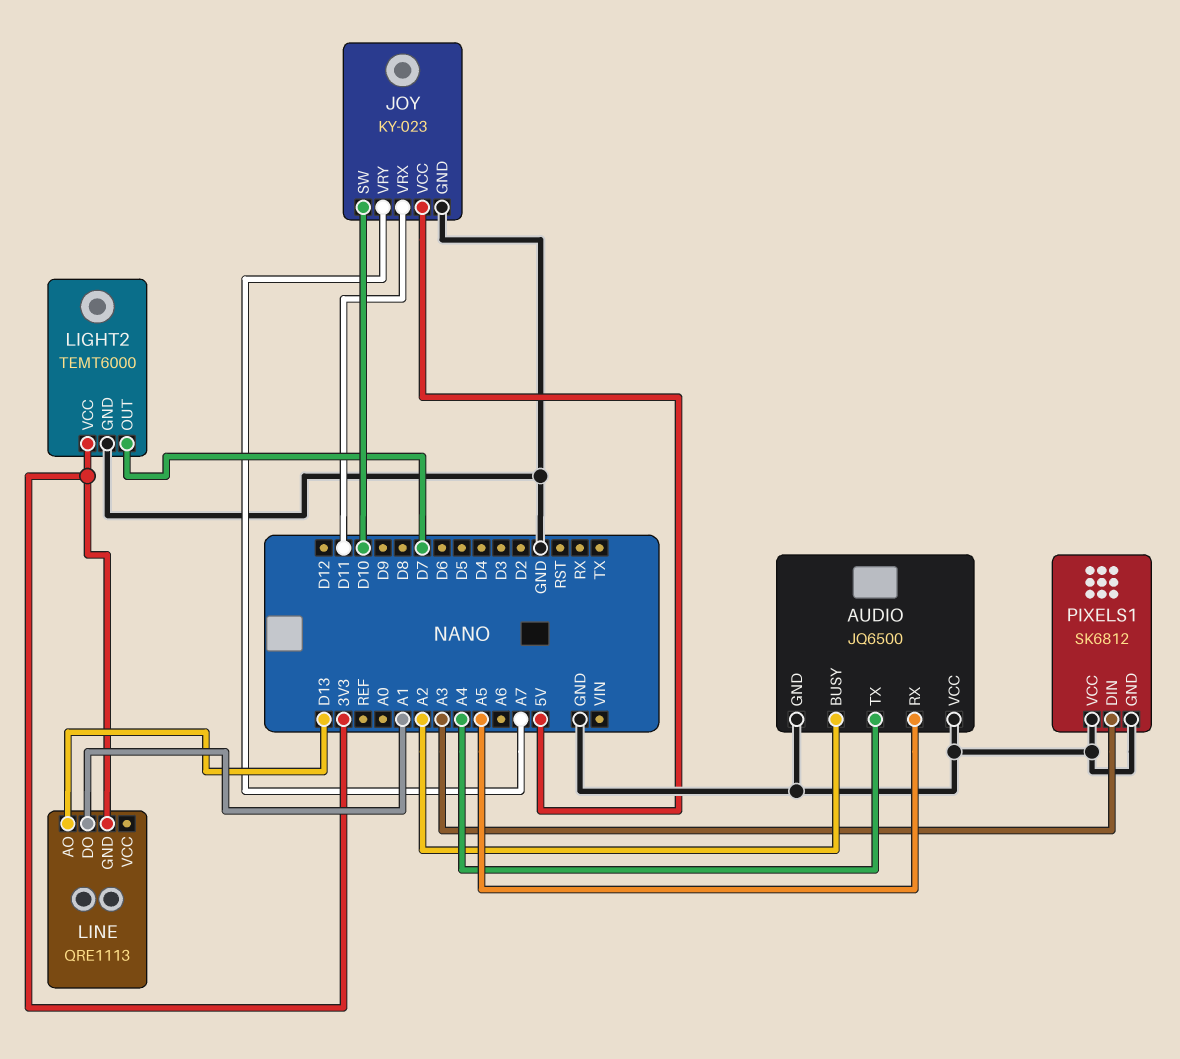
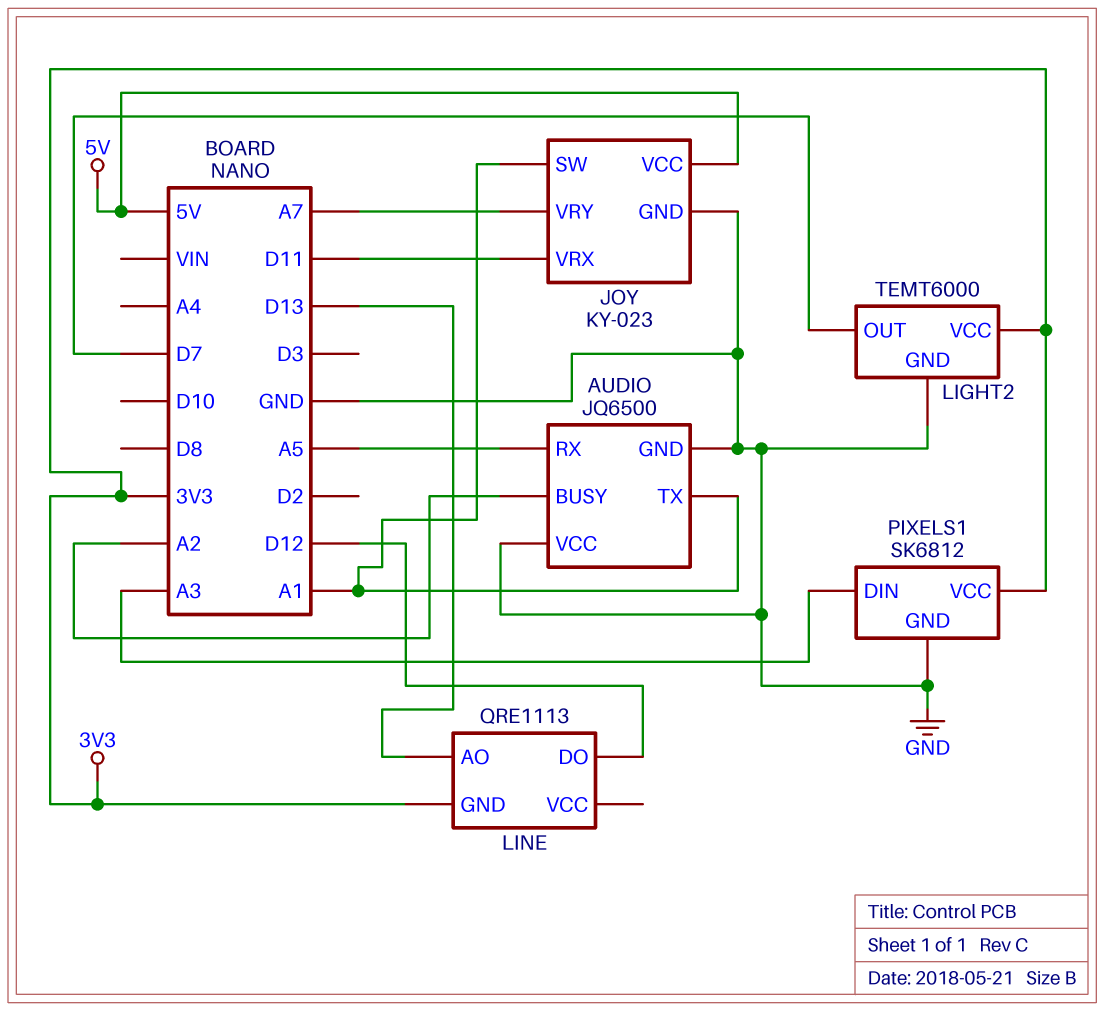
AUDIO pin TX: A4 -> A1
JOY pin SW: D10 -> A1
LINE pin DO: A1 -> D12
PIXELS1 pin VCC: GND -> 3V3

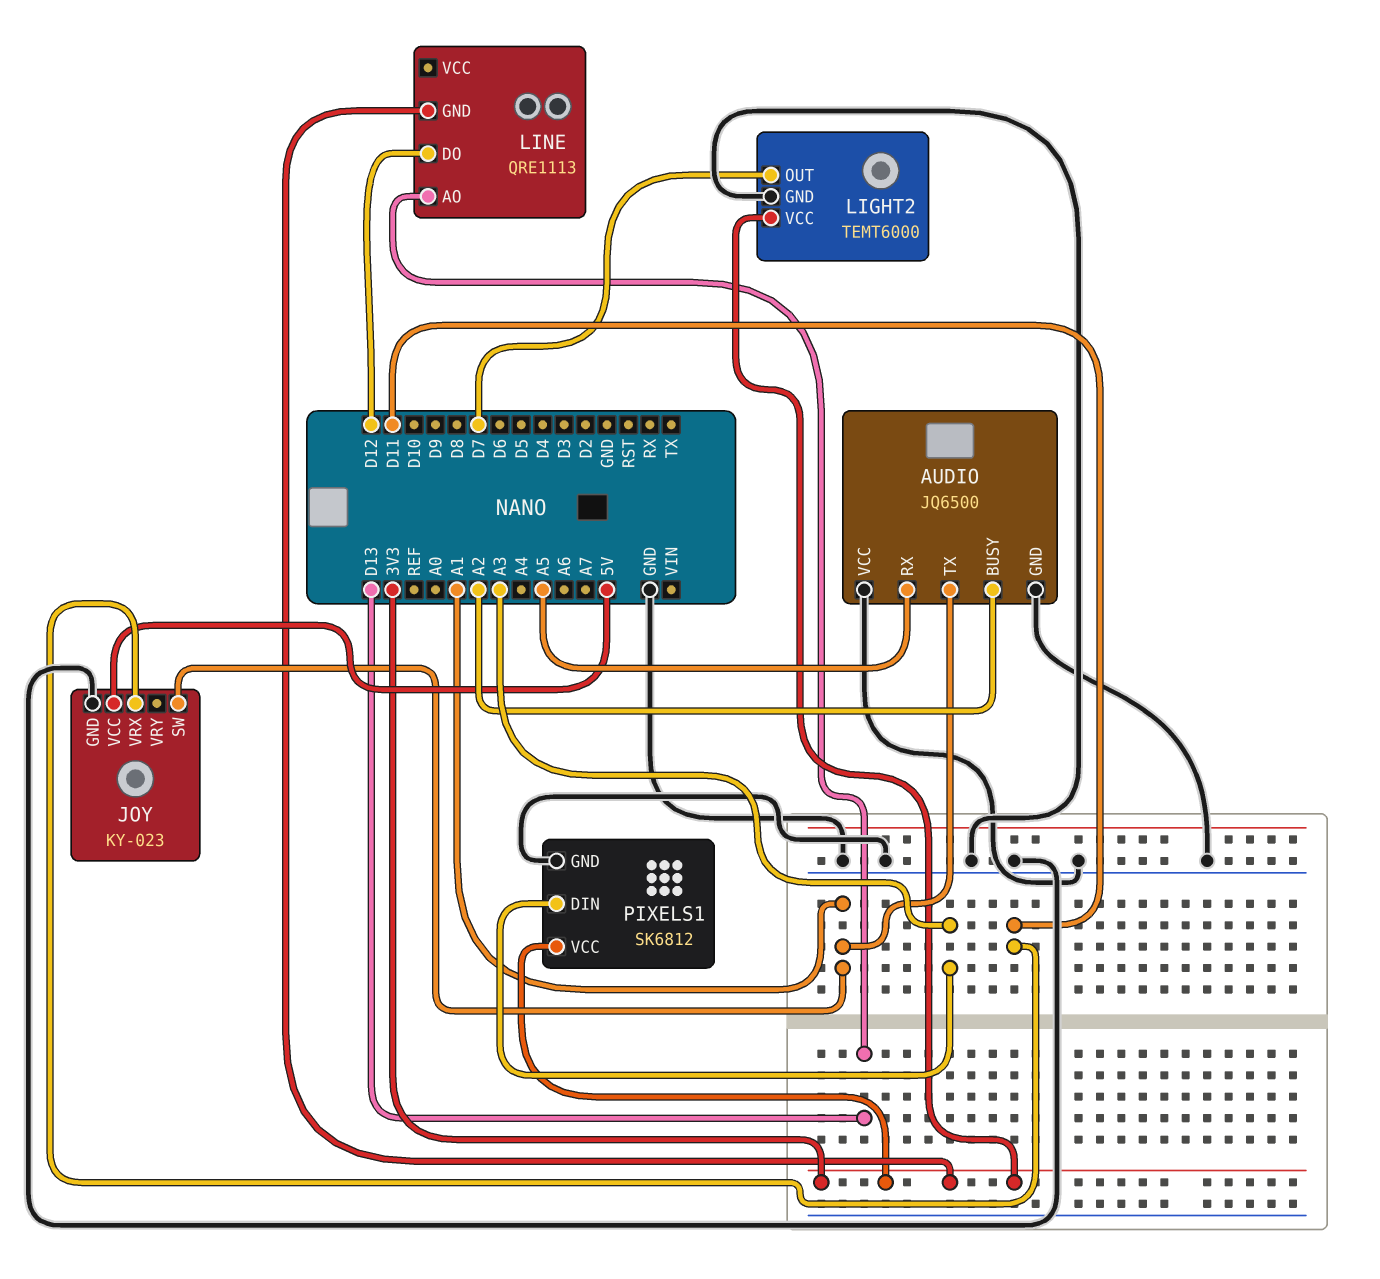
JOY pin VRY: A7 -> none

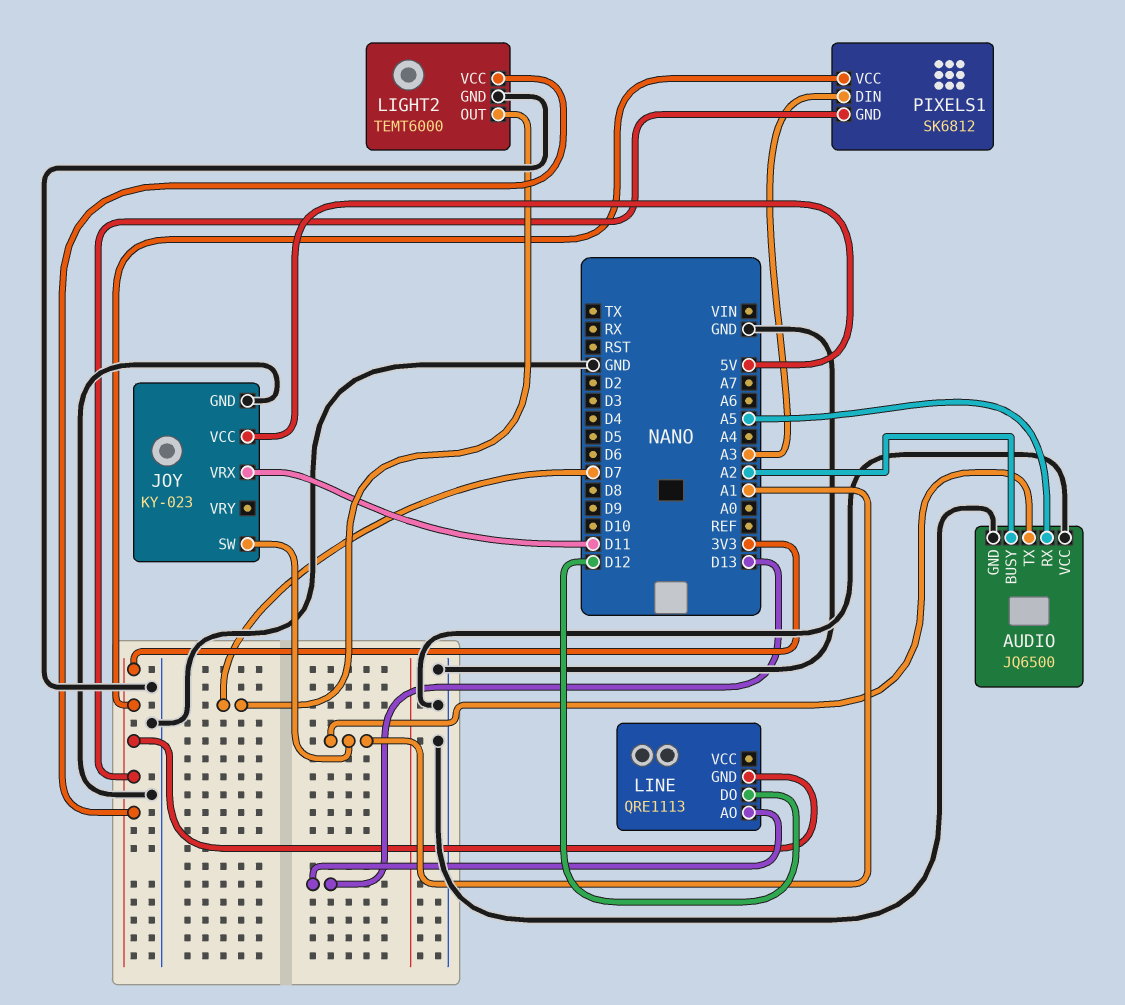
PIXELS1 pin GND: GND -> 3V3

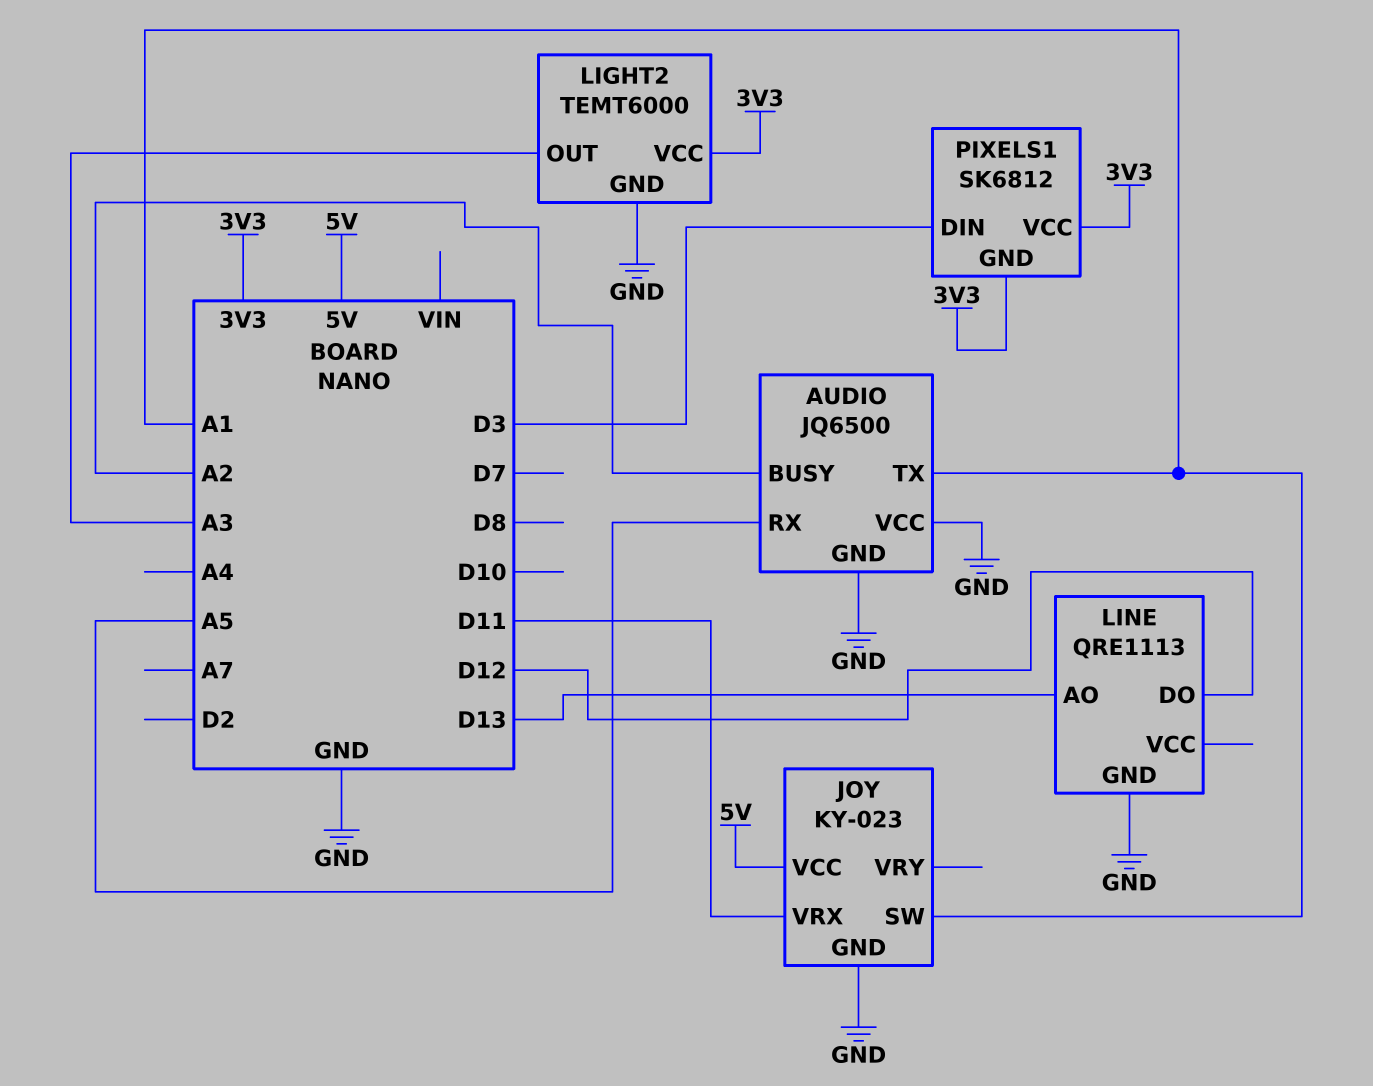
LIGHT2 pin OUT: D7 -> A3
LINE pin GND: 3V3 -> GND
PIXELS1 pin DIN: A3 -> D3

